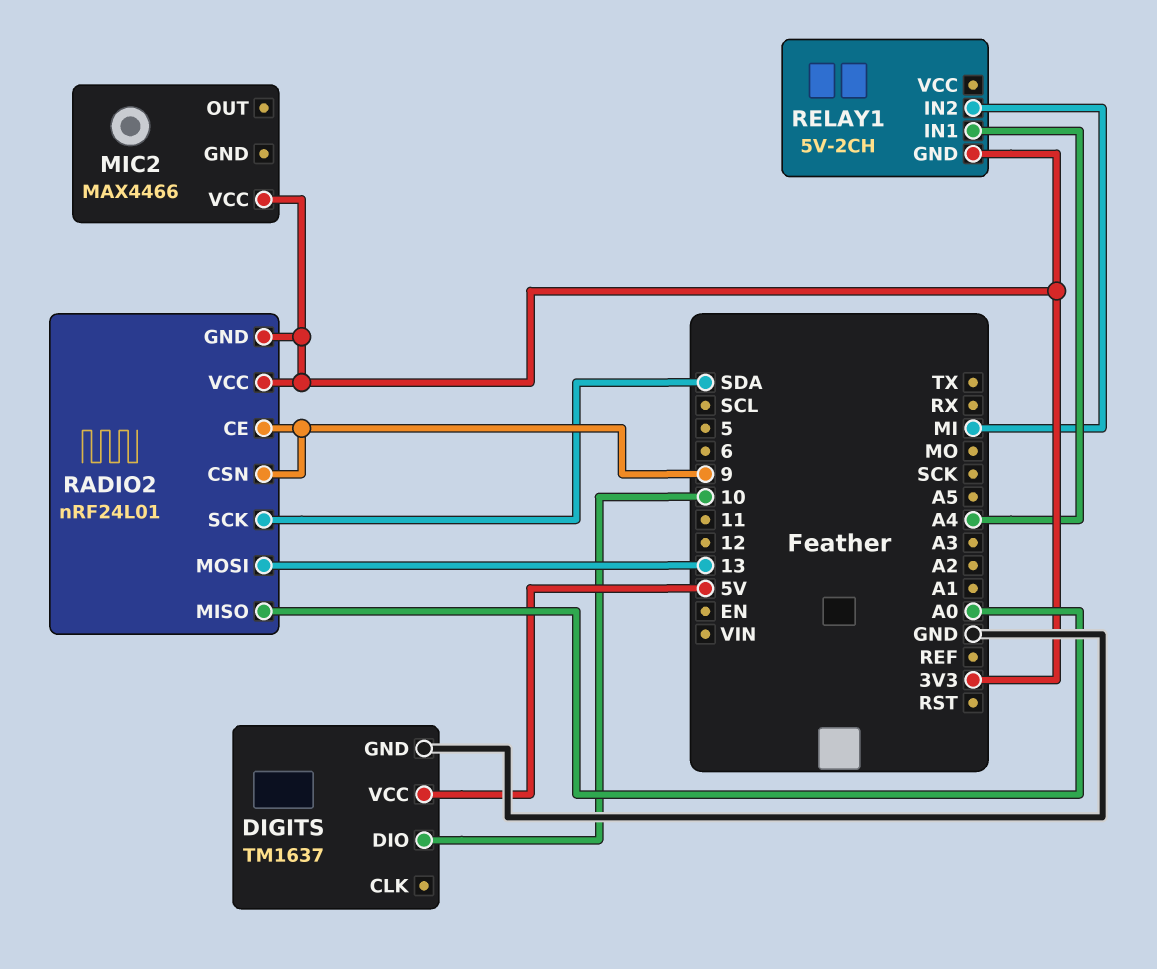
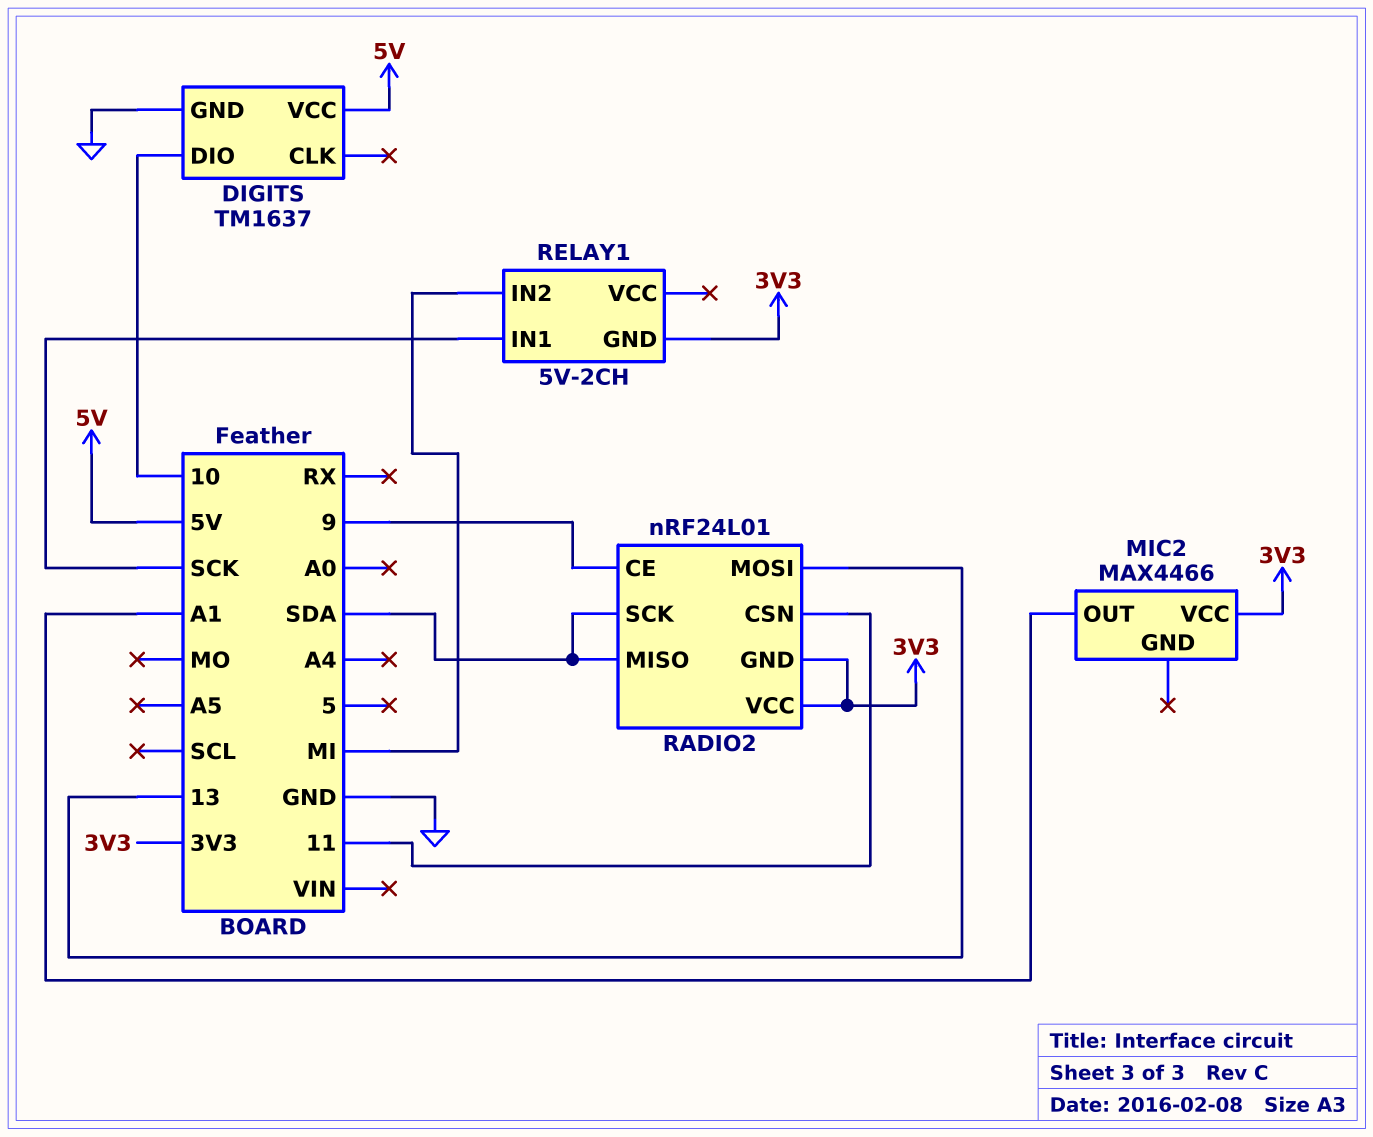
MIC2 pin OUT: none -> A1
RADIO2 pin CSN: 9 -> 11
RADIO2 pin MISO: A0 -> SDA
RELAY1 pin IN1: A4 -> SCK

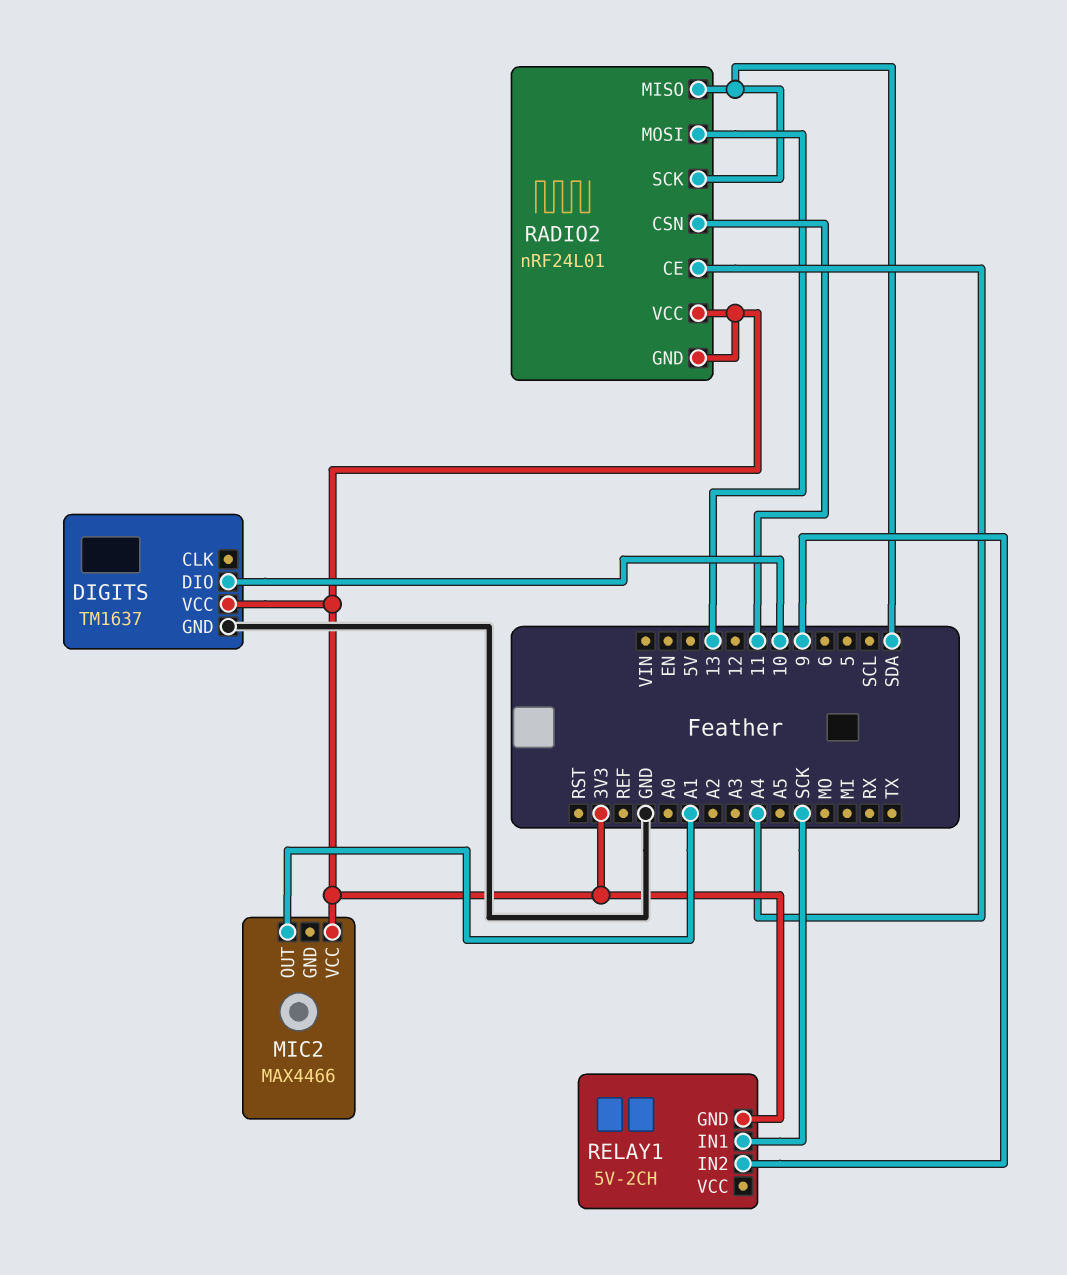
DIGITS pin VCC: 5V -> 3V3
RADIO2 pin CE: 9 -> A4
RELAY1 pin IN2: MI -> 9

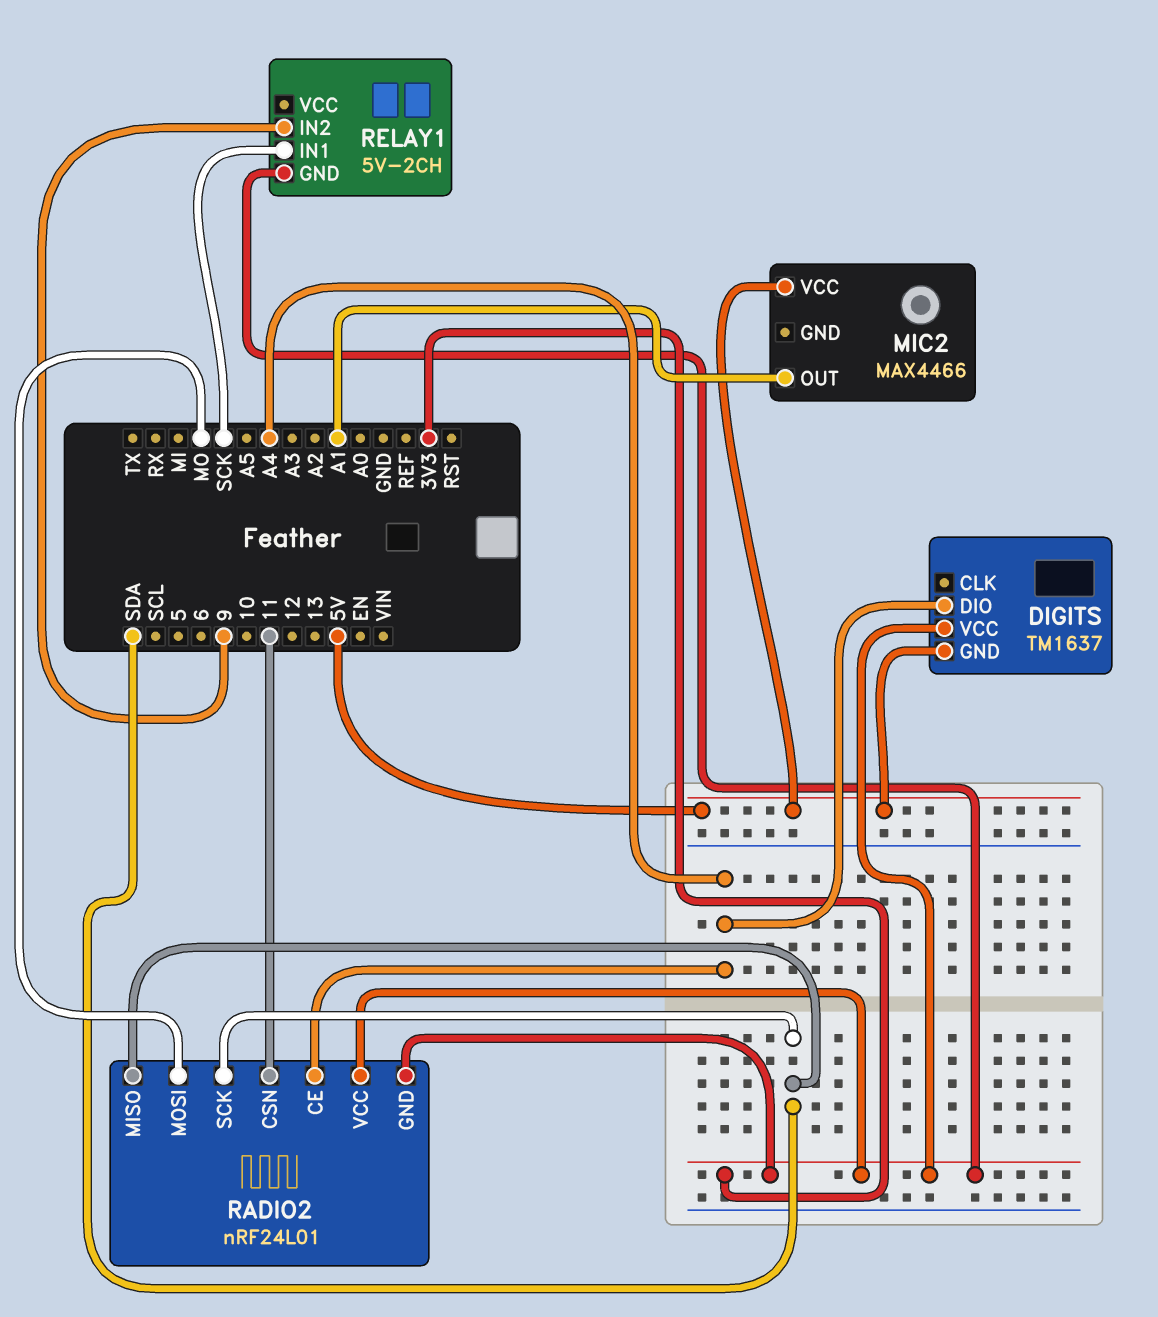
DIGITS pin DIO: 10 -> A4
DIGITS pin GND: GND -> 5V
MIC2 pin VCC: 3V3 -> 5V
RADIO2 pin MOSI: 13 -> MO

